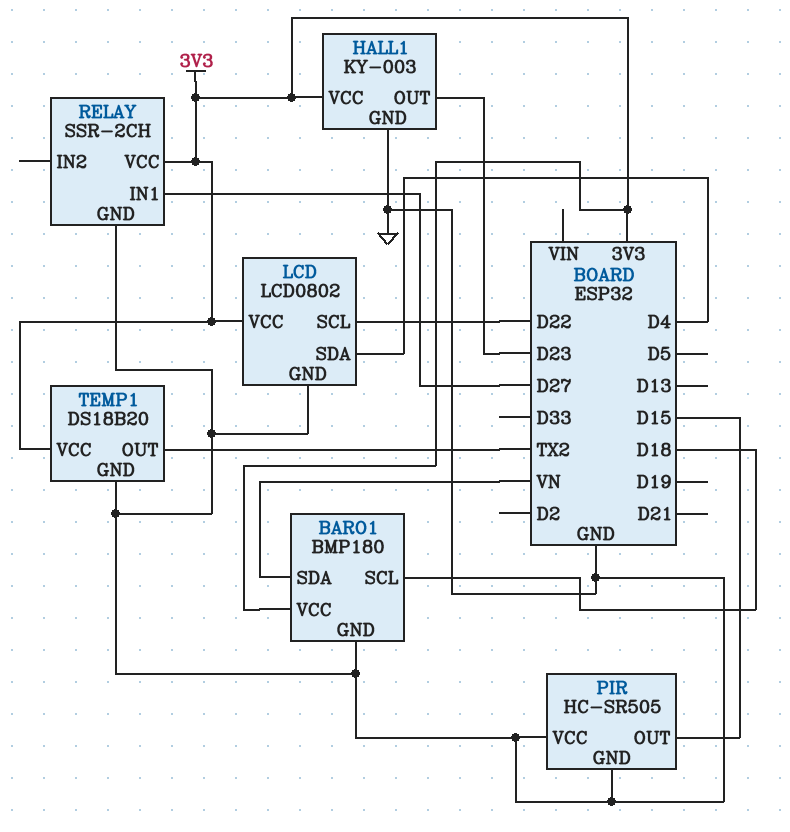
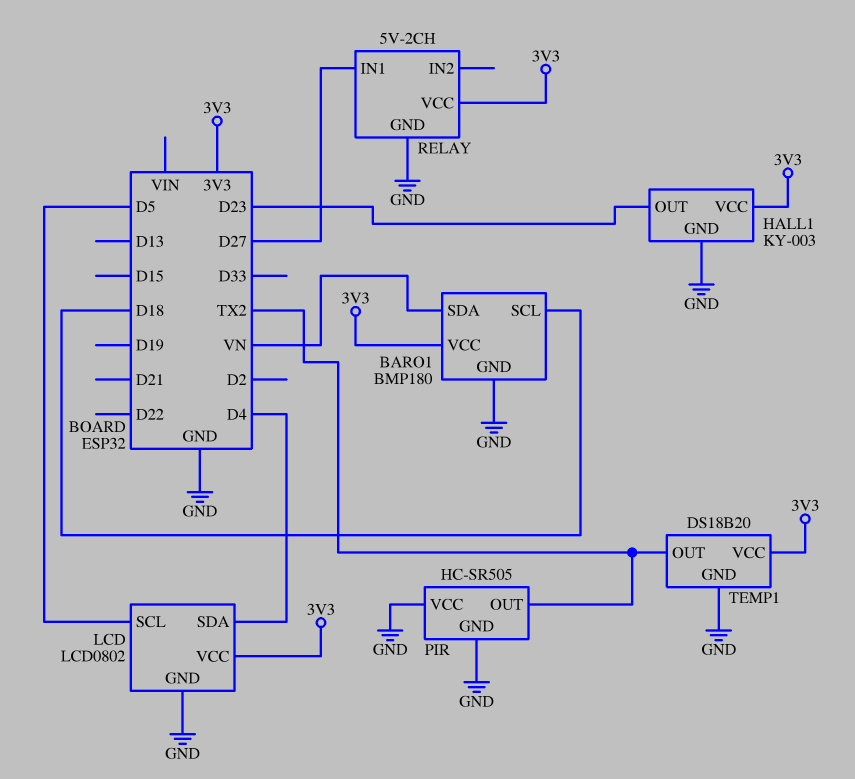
LCD pin SCL: D22 -> D5
PIR pin OUT: D15 -> TX2
RELAY: SSR-2CH -> 5V-2CH

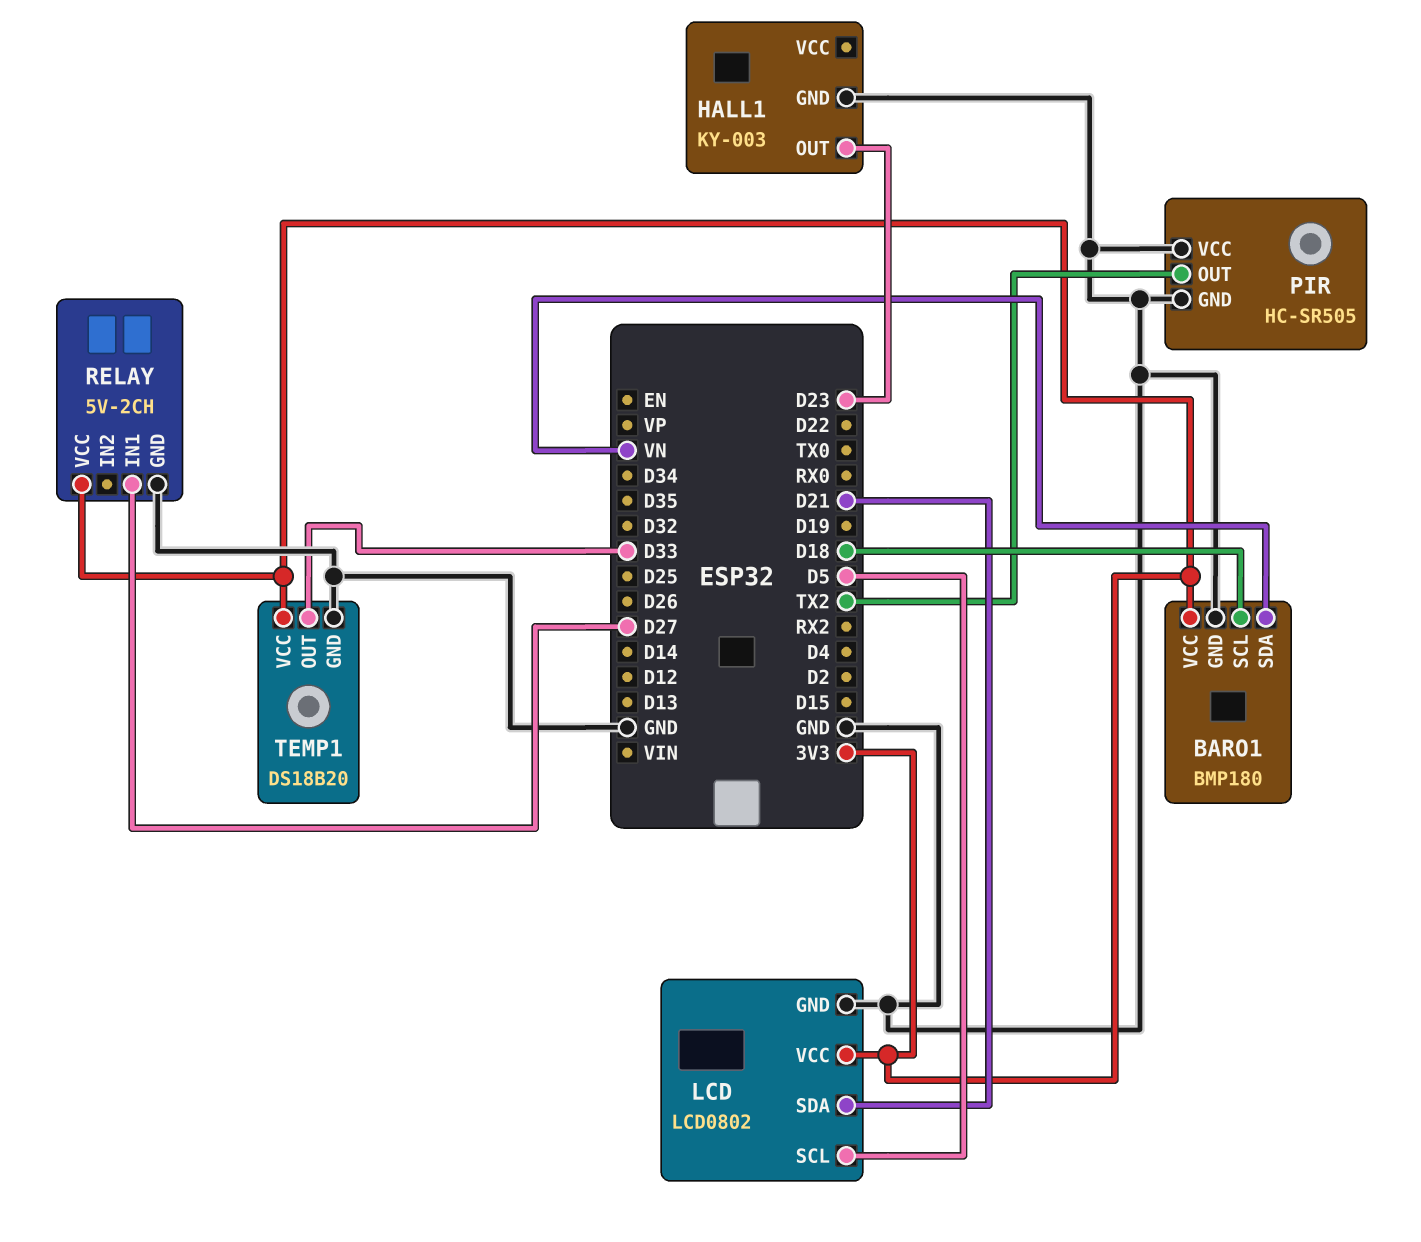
HALL1 pin VCC: 3V3 -> none
LCD pin SDA: D4 -> D21
TEMP1 pin OUT: TX2 -> D33

